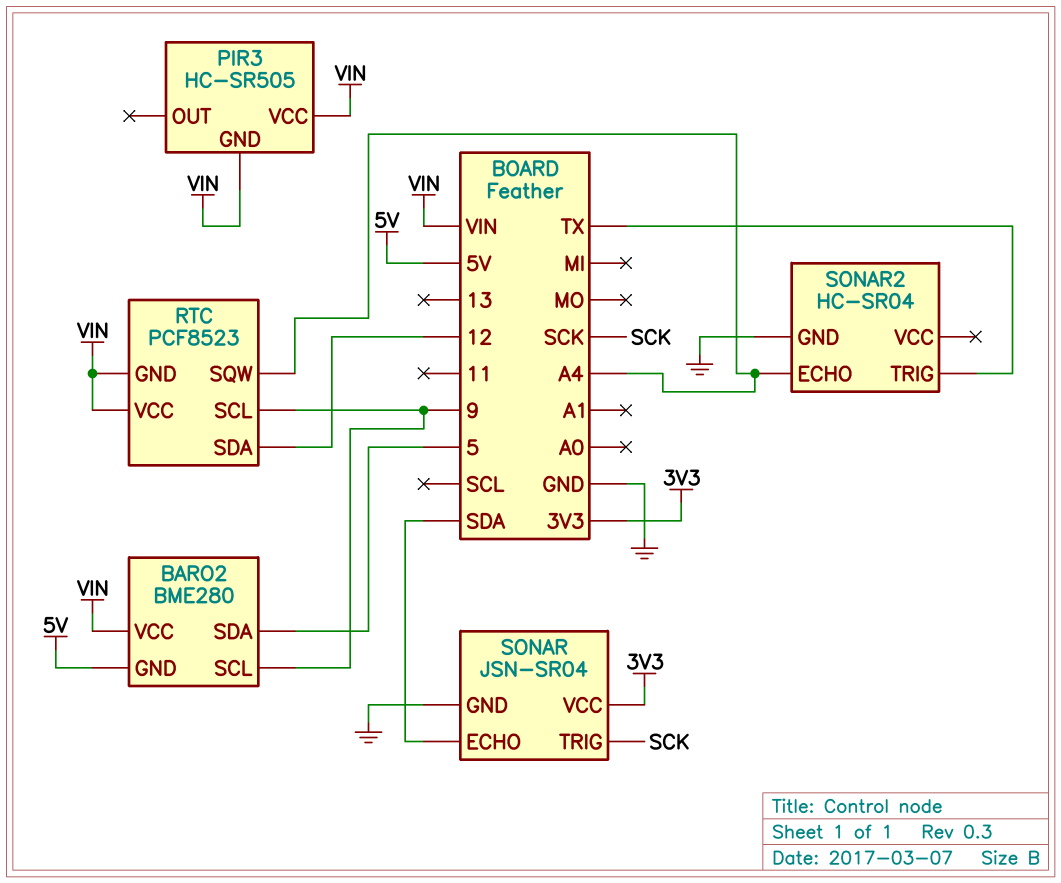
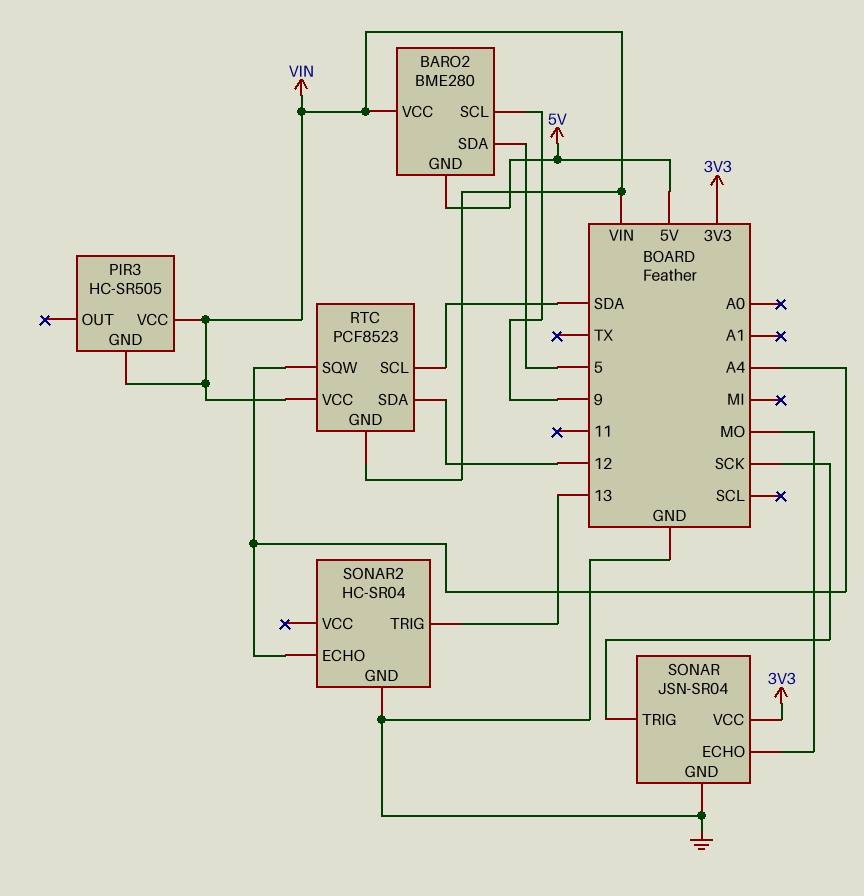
RTC pin SCL: 9 -> SDA
SONAR pin ECHO: SDA -> MO
SONAR2 pin TRIG: TX -> 13

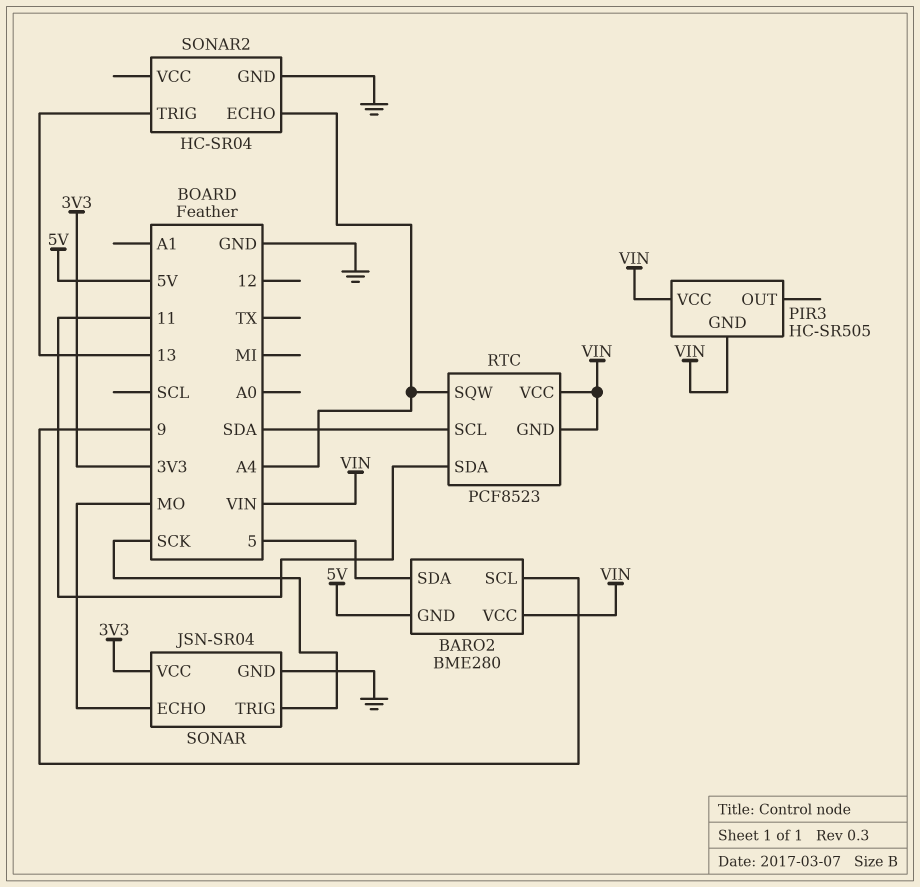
RTC pin SDA: 12 -> 11

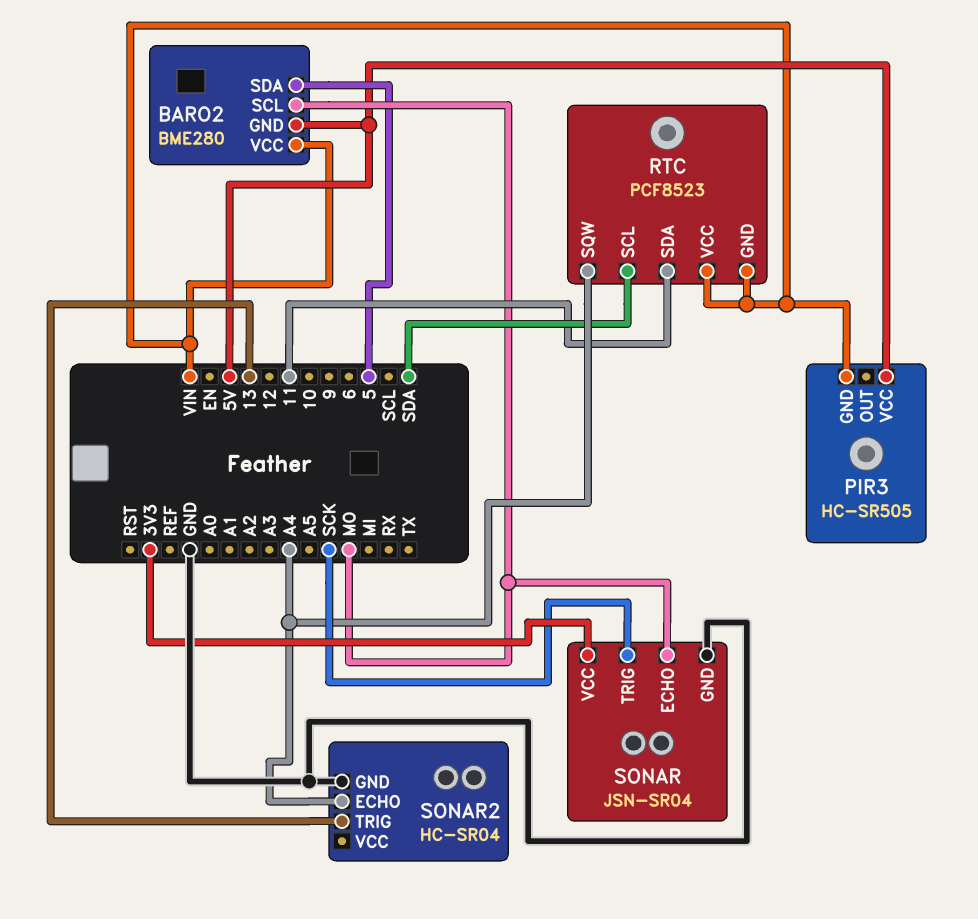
BARO2 pin SCL: 9 -> MO
PIR3 pin VCC: VIN -> 5V

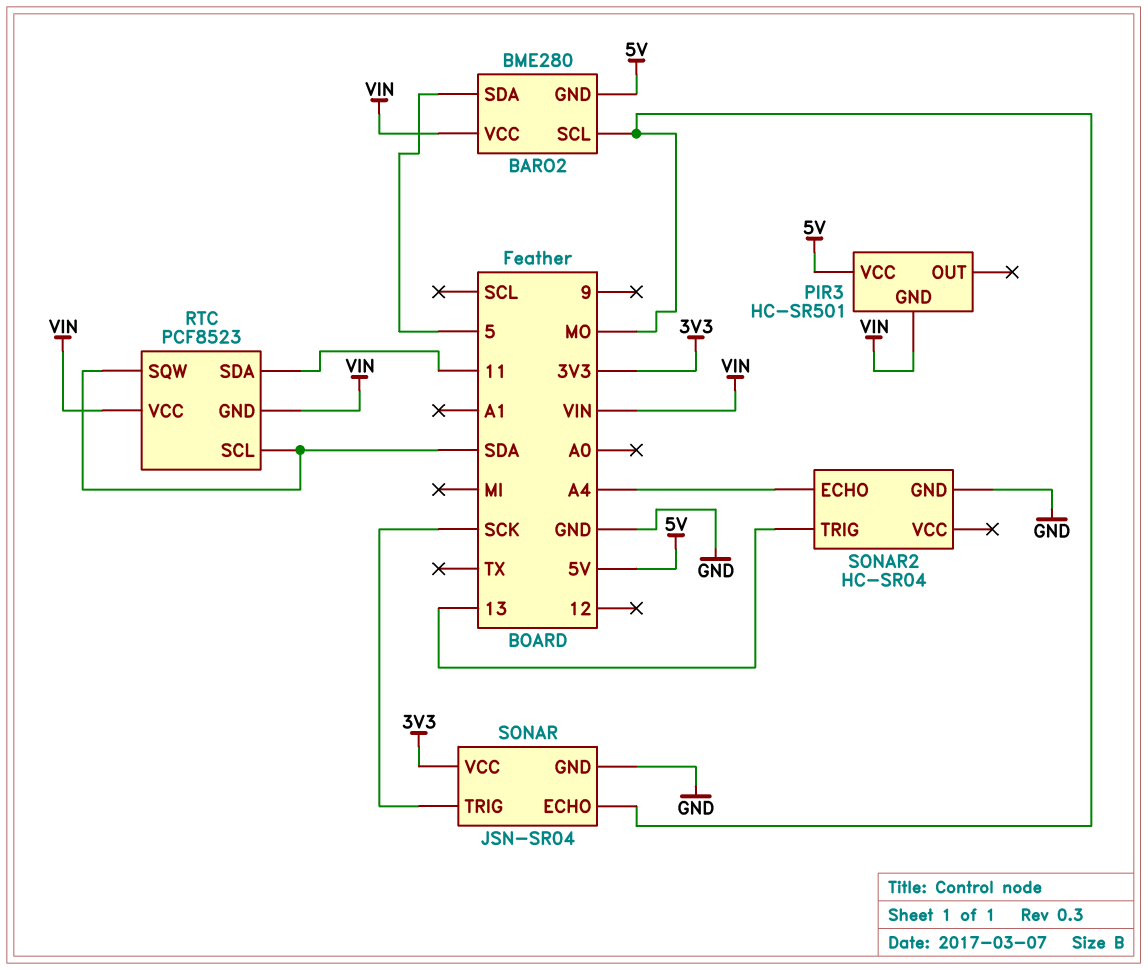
PIR3: HC-SR505 -> HC-SR501
RTC pin SQW: A4 -> SDA

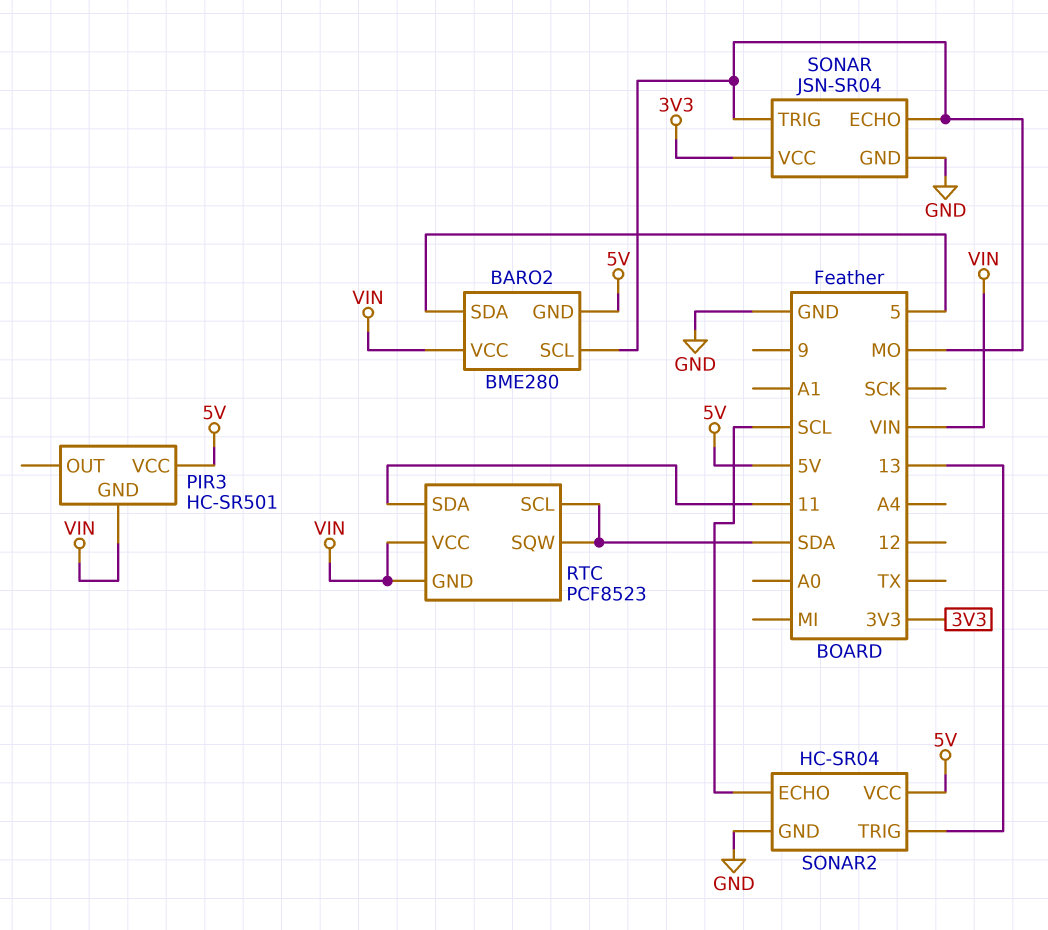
SONAR pin TRIG: SCK -> MO
SONAR2 pin ECHO: A4 -> SCL
SONAR2 pin VCC: none -> 5V

